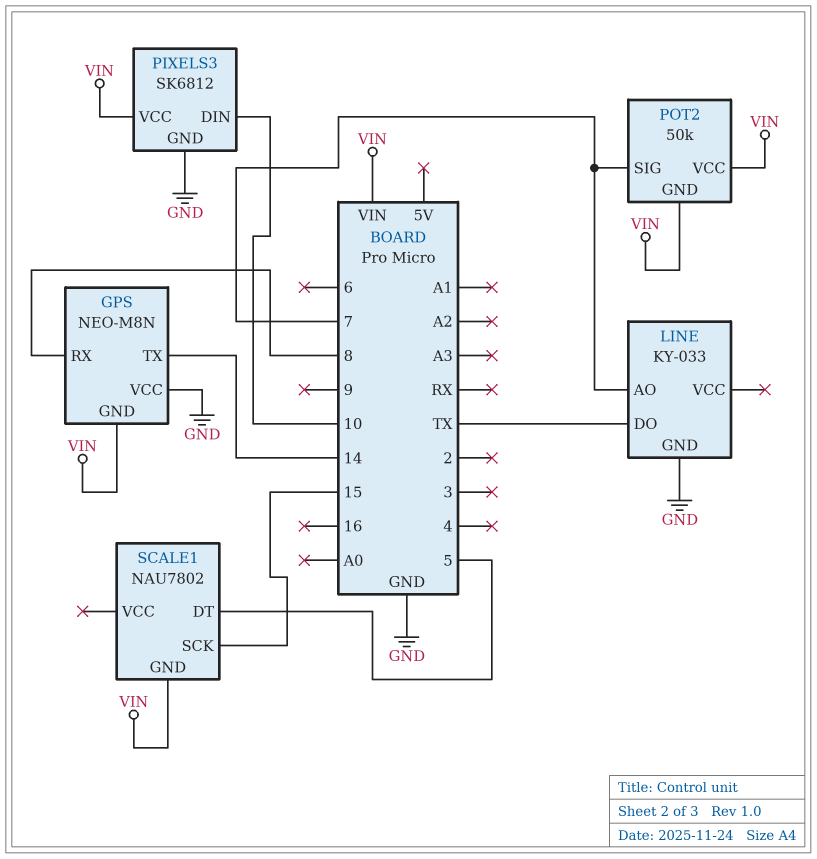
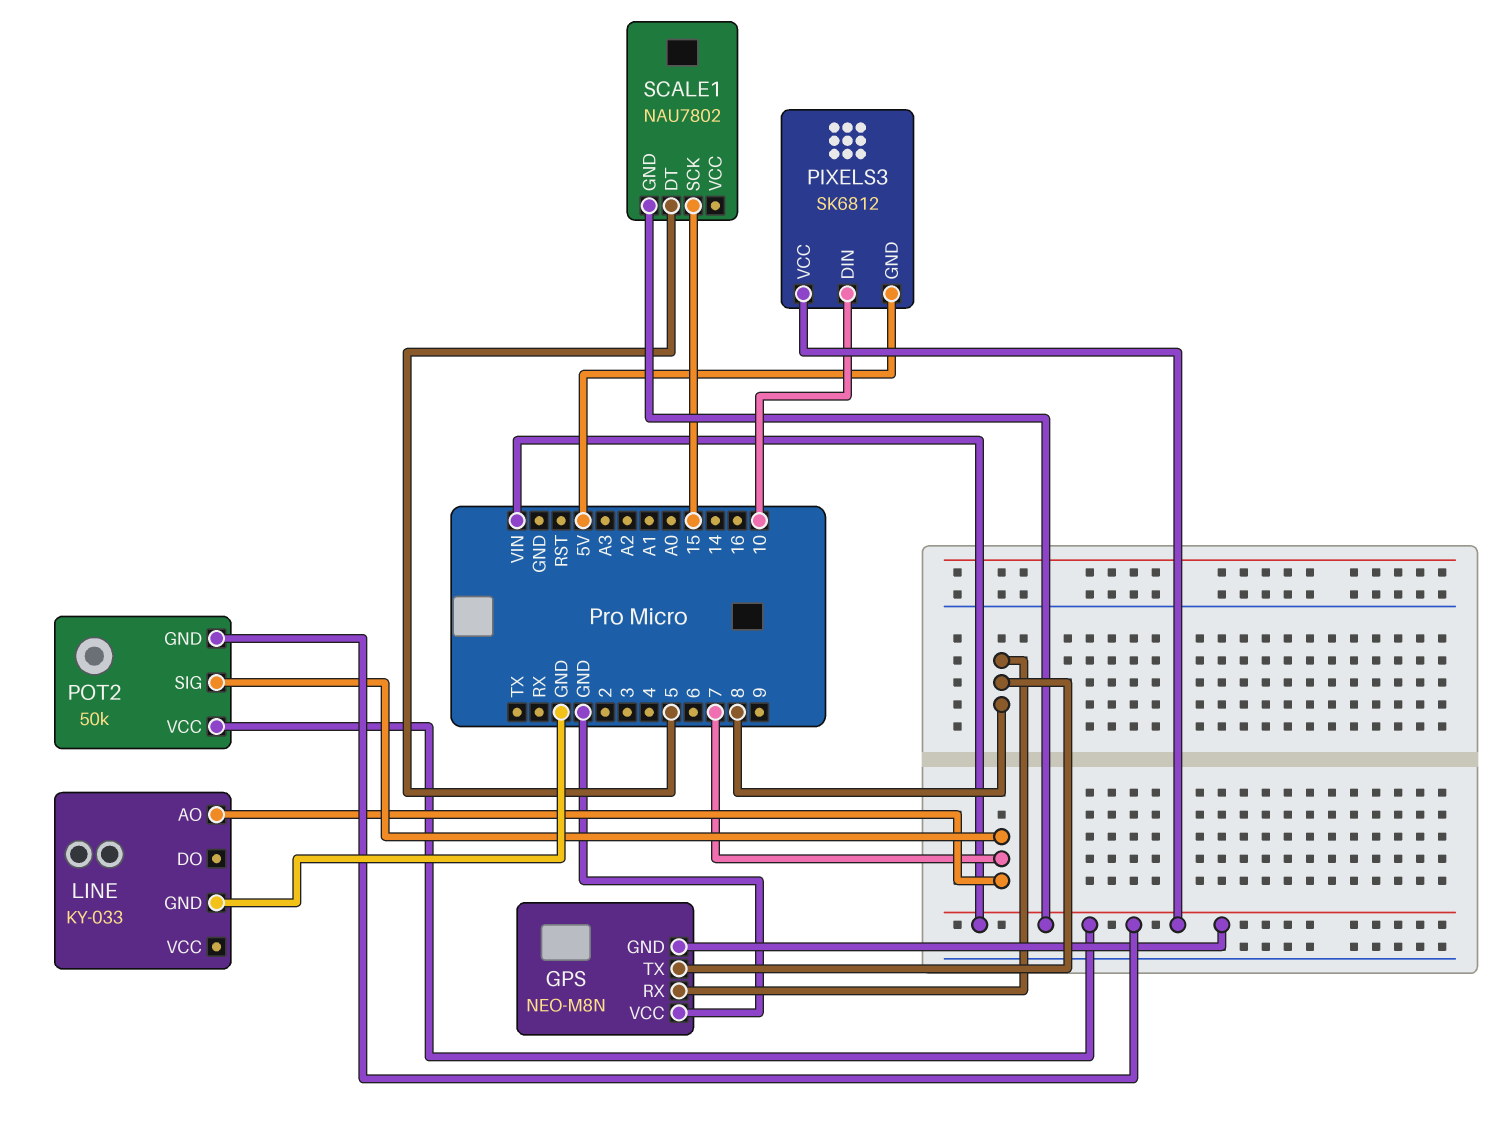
GPS pin TX: 14 -> 8
LINE pin DO: TX -> none
PIXELS3 pin GND: GND -> 5V

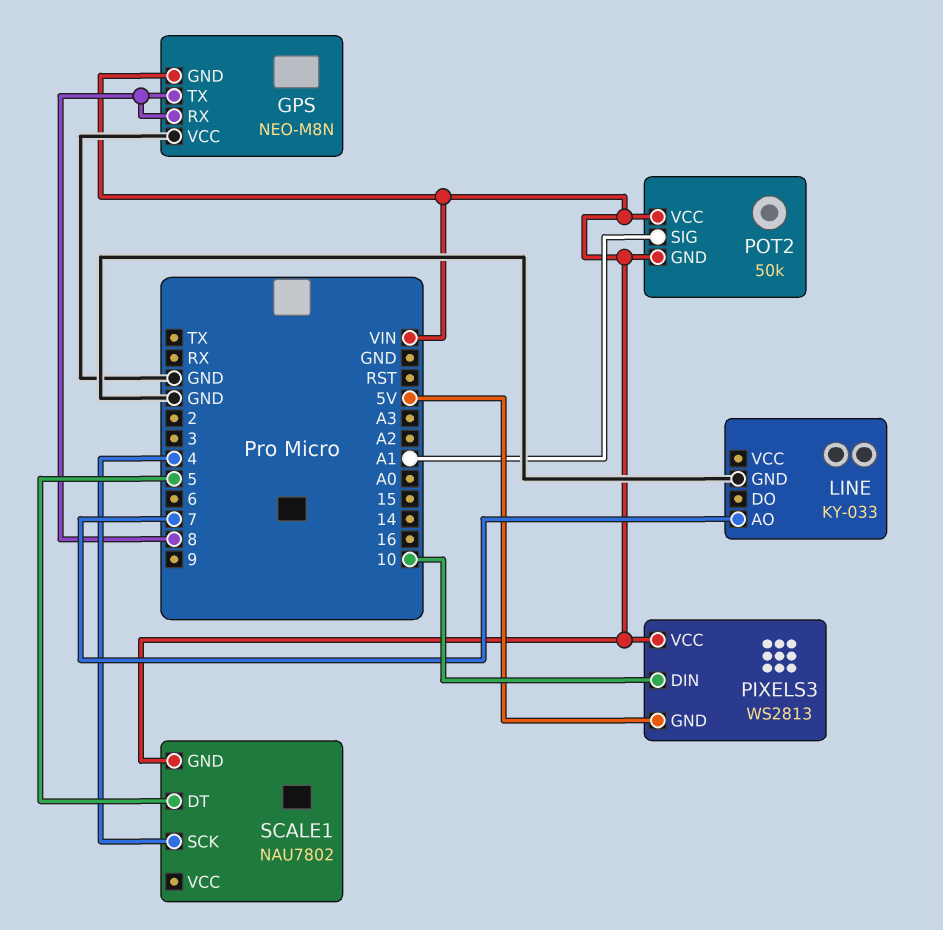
PIXELS3: SK6812 -> WS2813
POT2 pin SIG: 7 -> A1
SCALE1 pin SCK: 15 -> 4

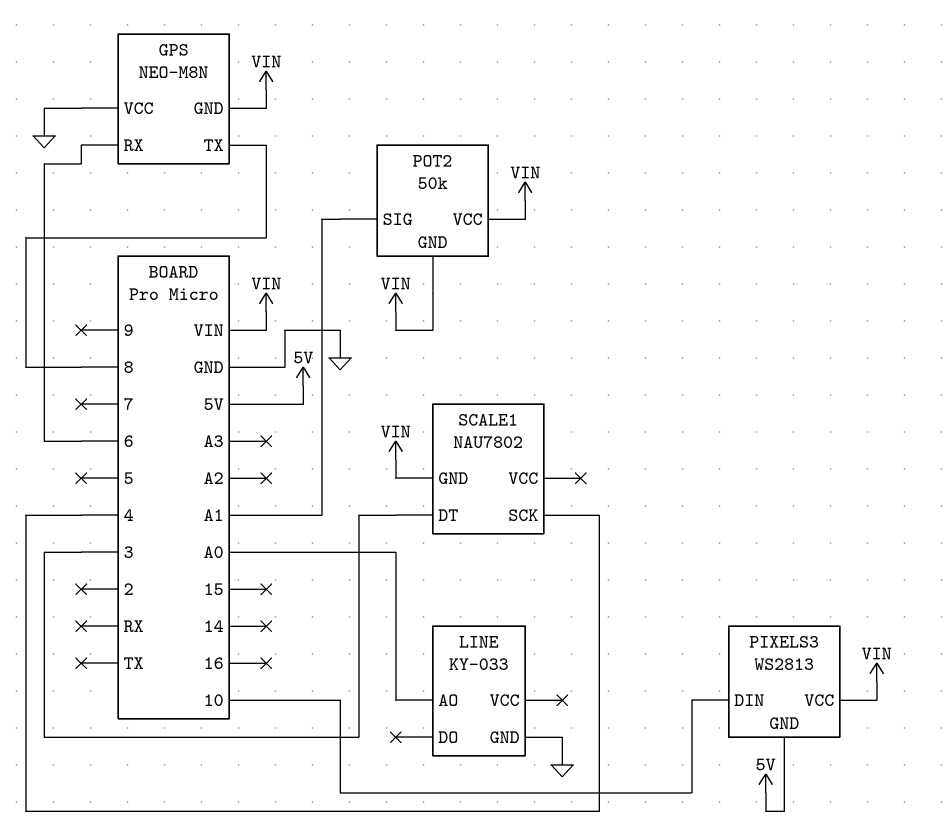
GPS pin RX: 8 -> 6
LINE pin AO: 7 -> A0
SCALE1 pin DT: 5 -> 3

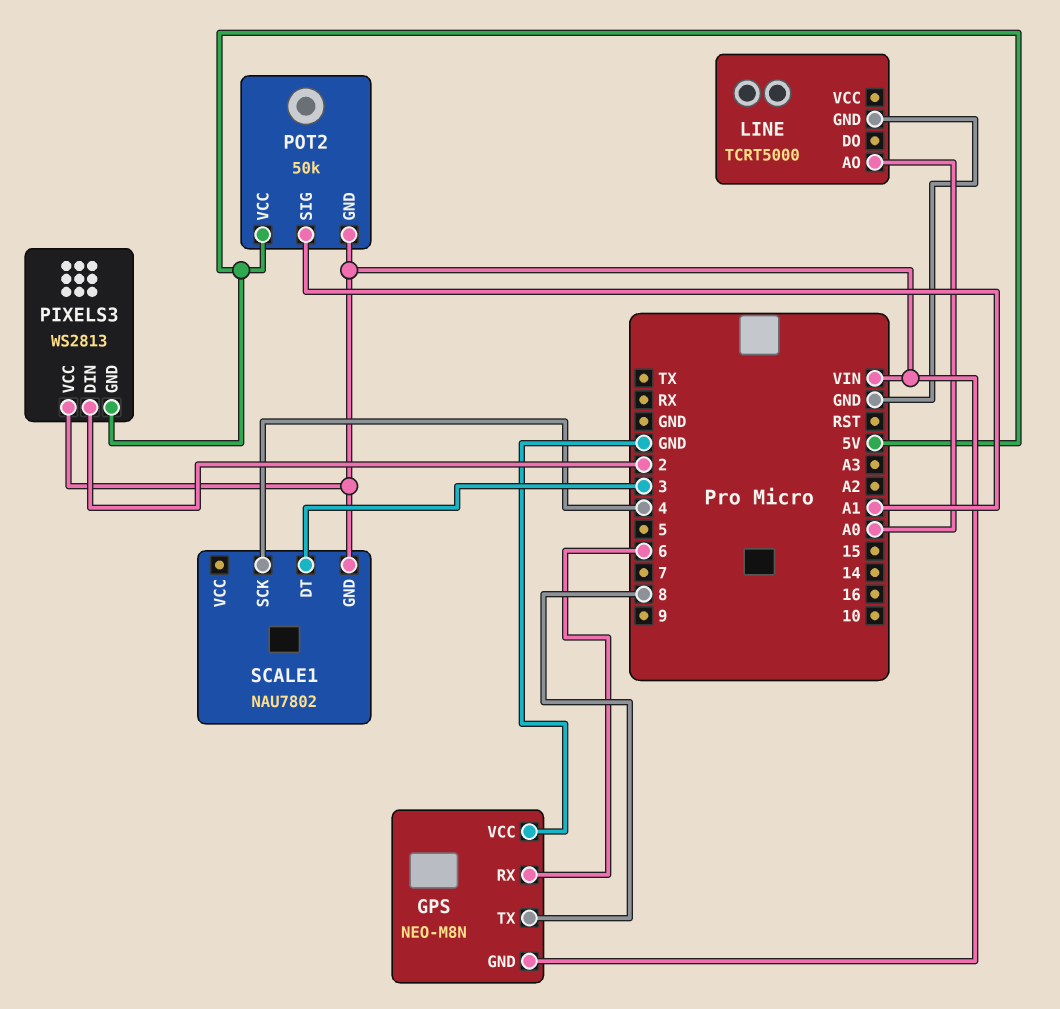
LINE: KY-033 -> TCRT5000
PIXELS3 pin DIN: 10 -> 2
POT2 pin VCC: VIN -> 5V

